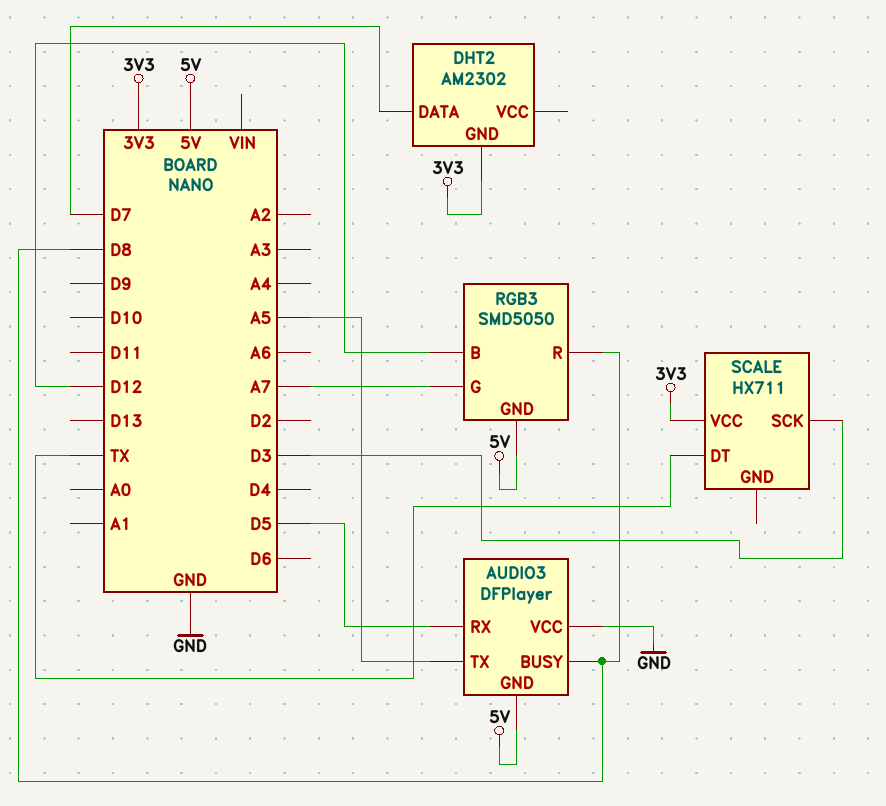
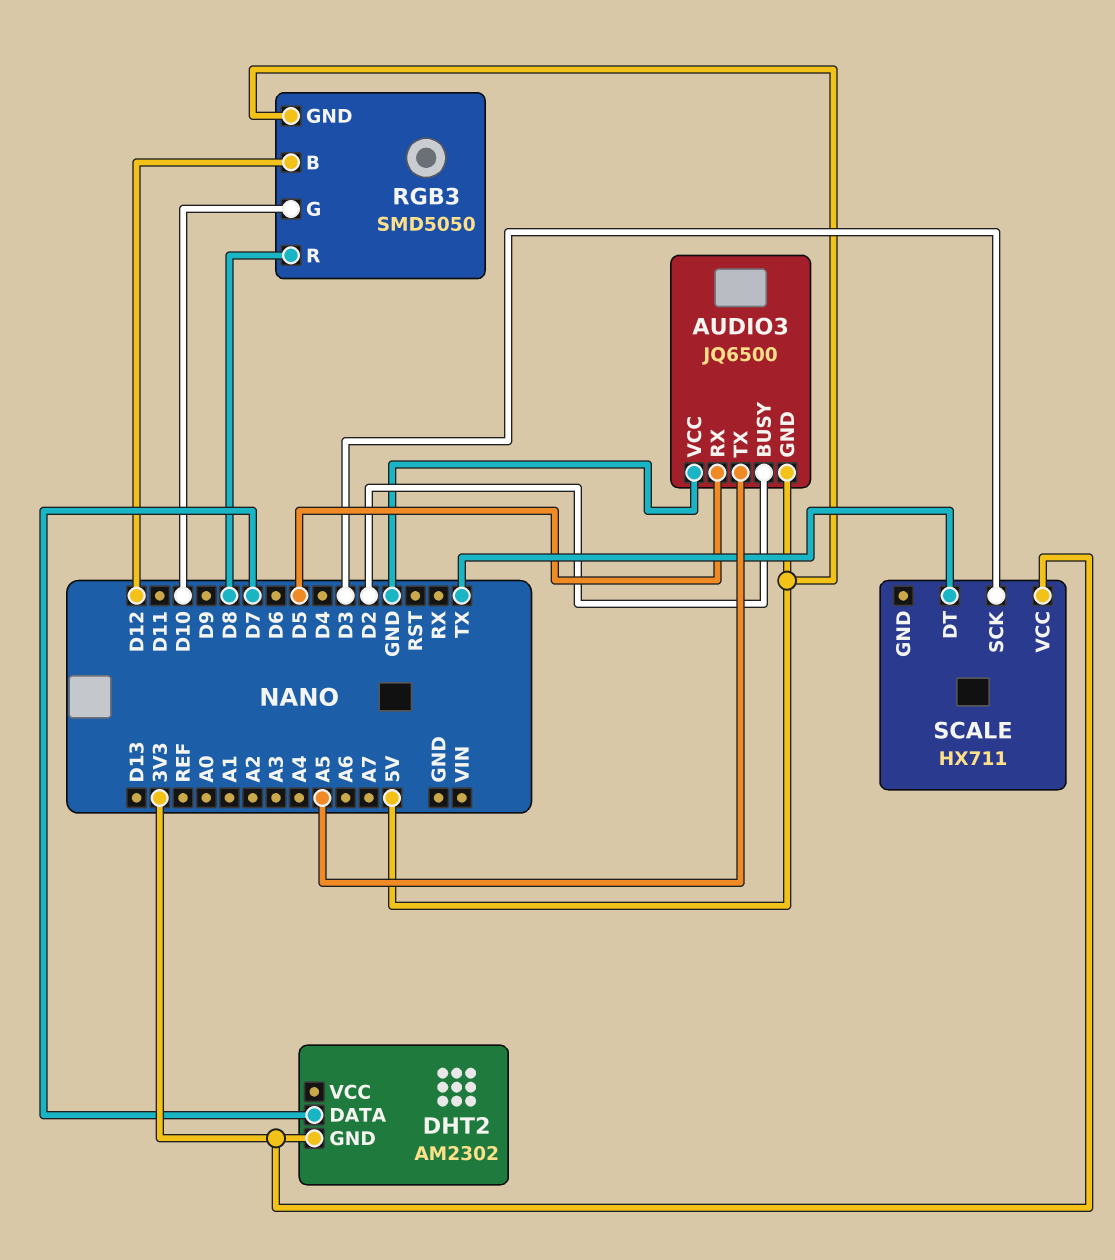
AUDIO3: DFPlayer -> JQ6500
AUDIO3 pin BUSY: D8 -> D2
RGB3 pin G: A7 -> D10

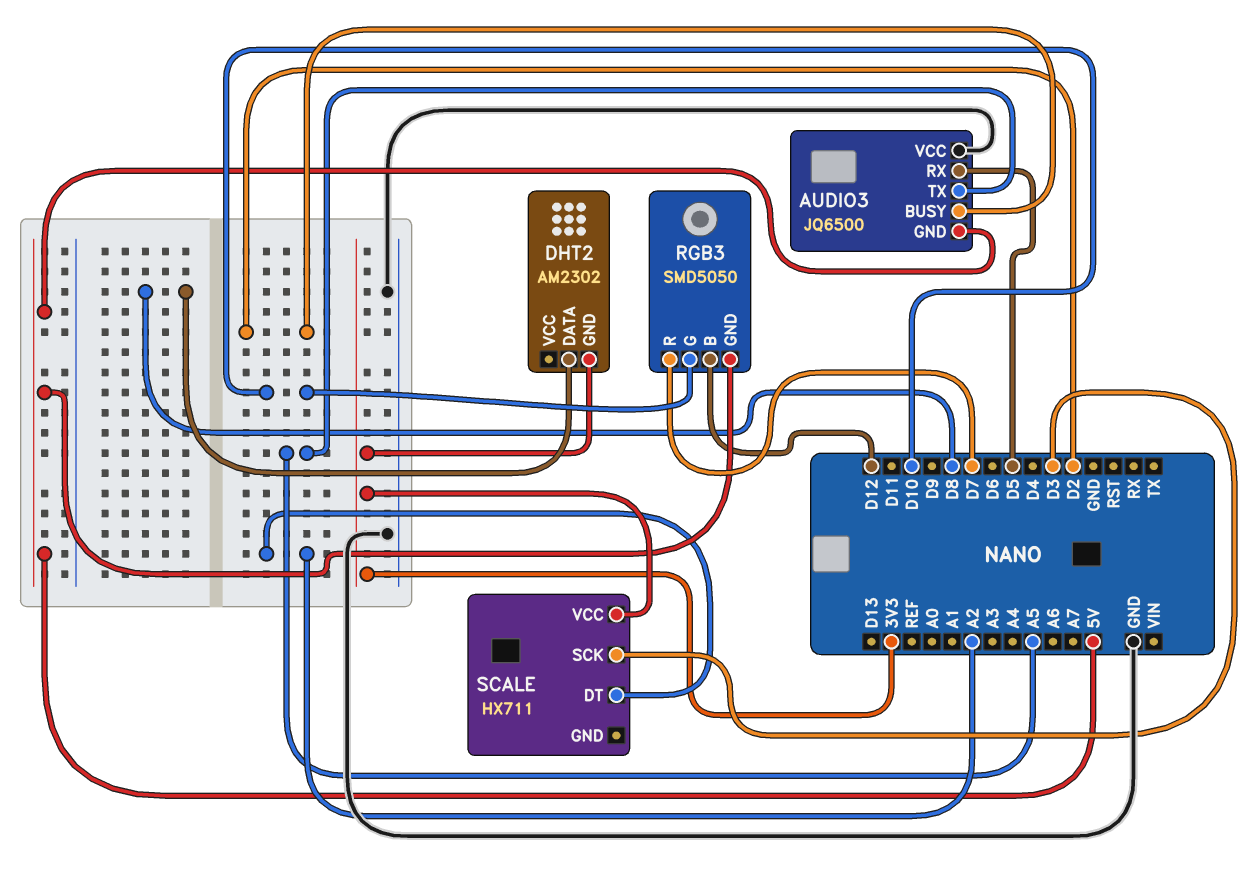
DHT2 pin DATA: D7 -> D8
RGB3 pin R: D8 -> D7
SCALE pin DT: TX -> A2

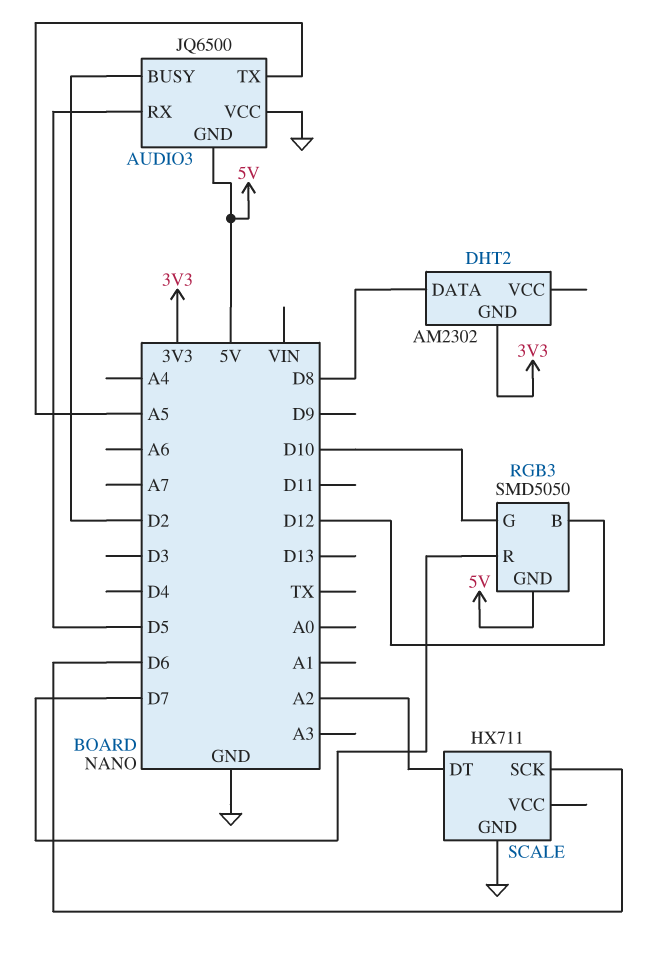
SCALE pin GND: none -> GND
SCALE pin SCK: D3 -> D6
SCALE pin VCC: 3V3 -> none

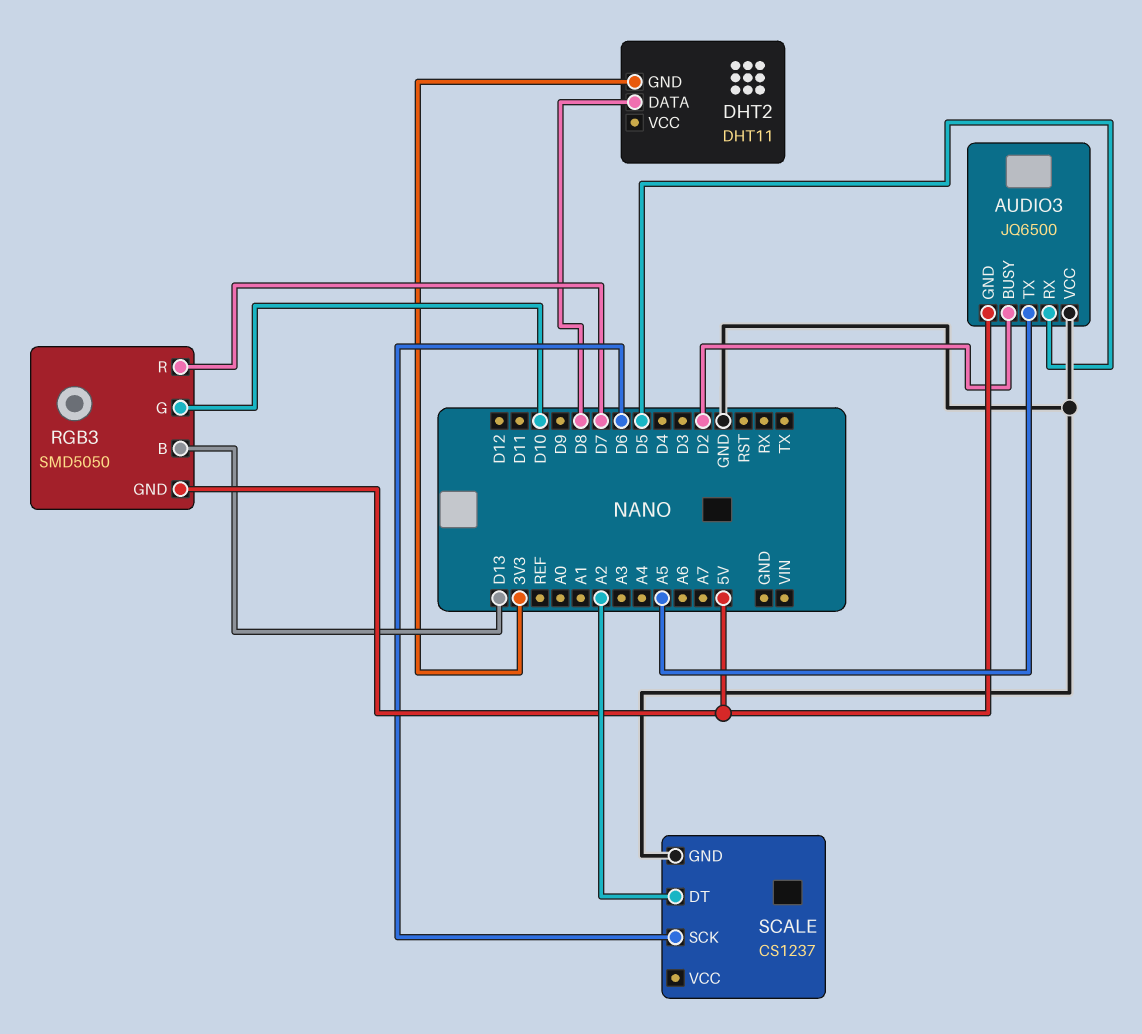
DHT2: AM2302 -> DHT11
RGB3 pin B: D12 -> D13
SCALE: HX711 -> CS1237

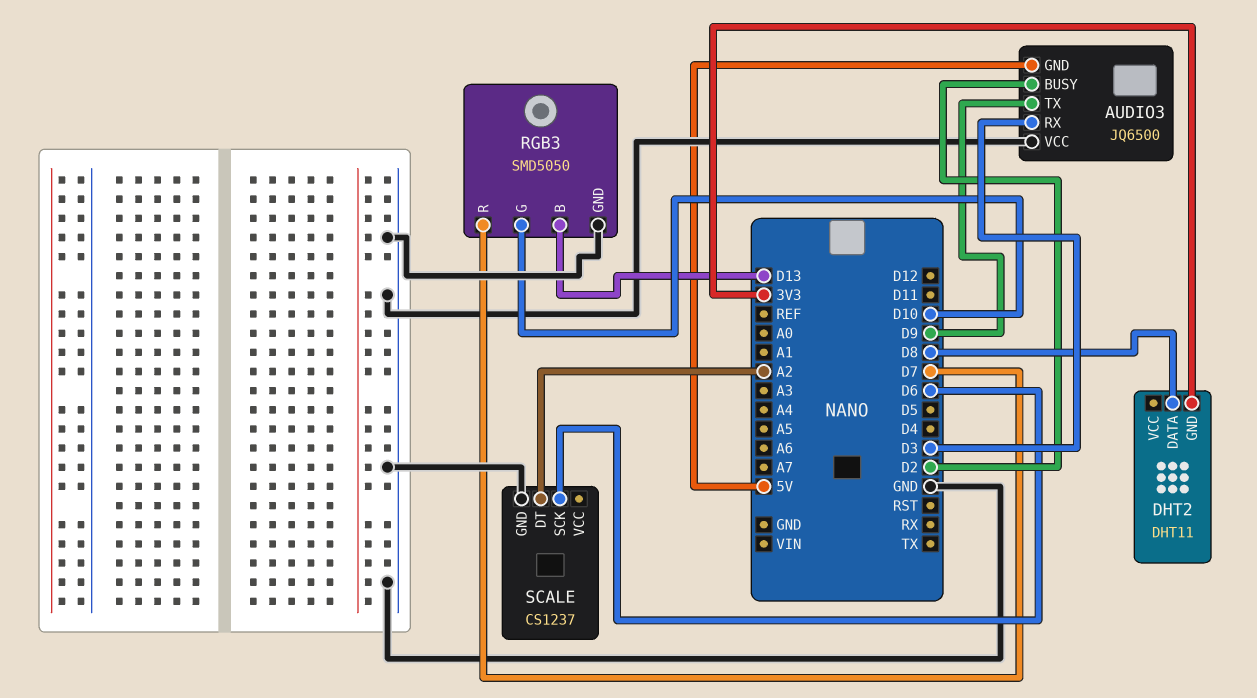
AUDIO3 pin RX: D5 -> D3
AUDIO3 pin TX: A5 -> D9
RGB3 pin GND: 5V -> GND

